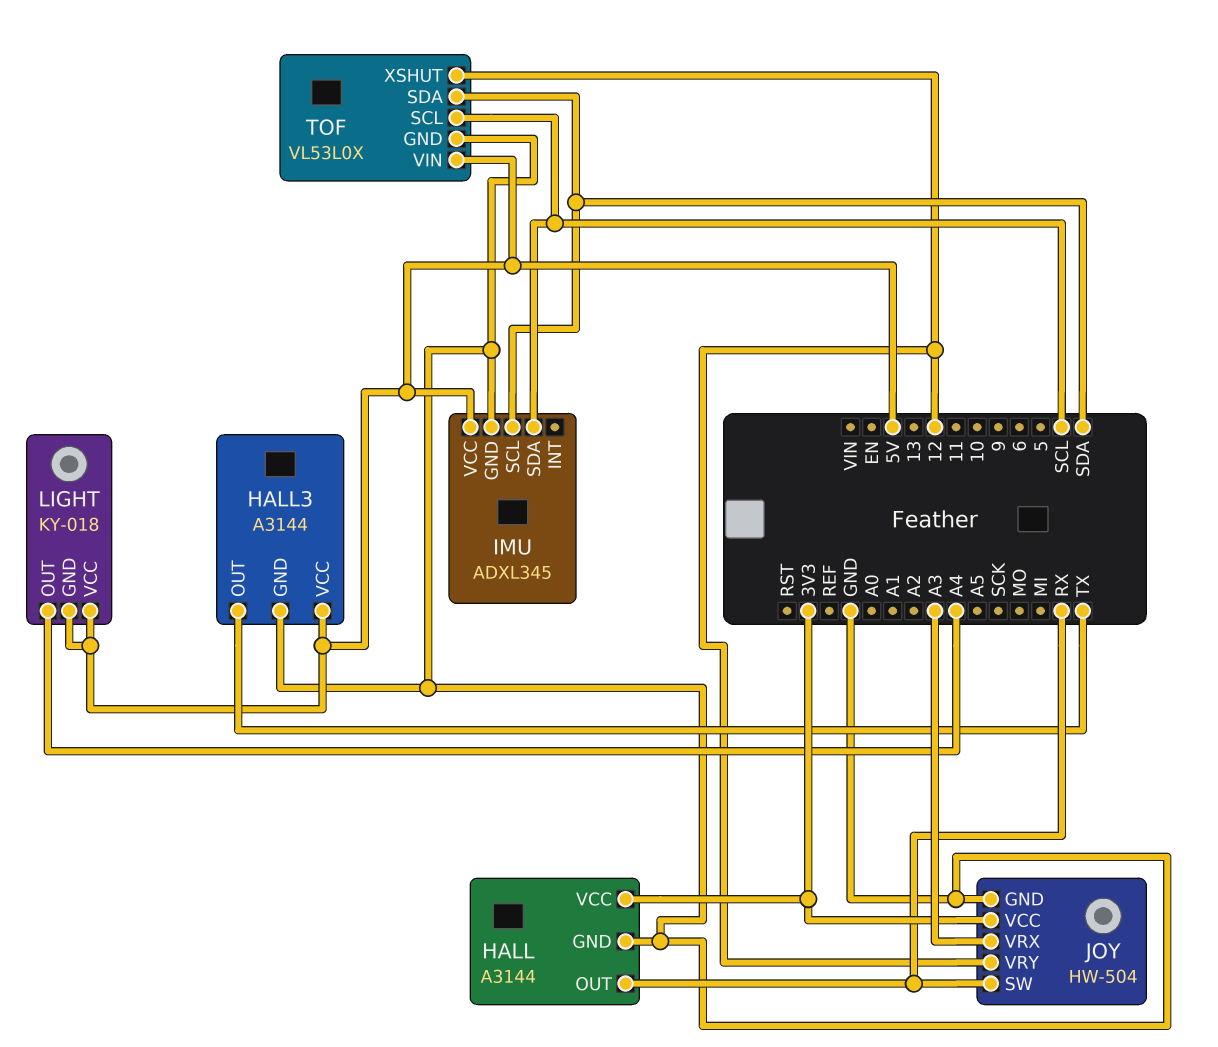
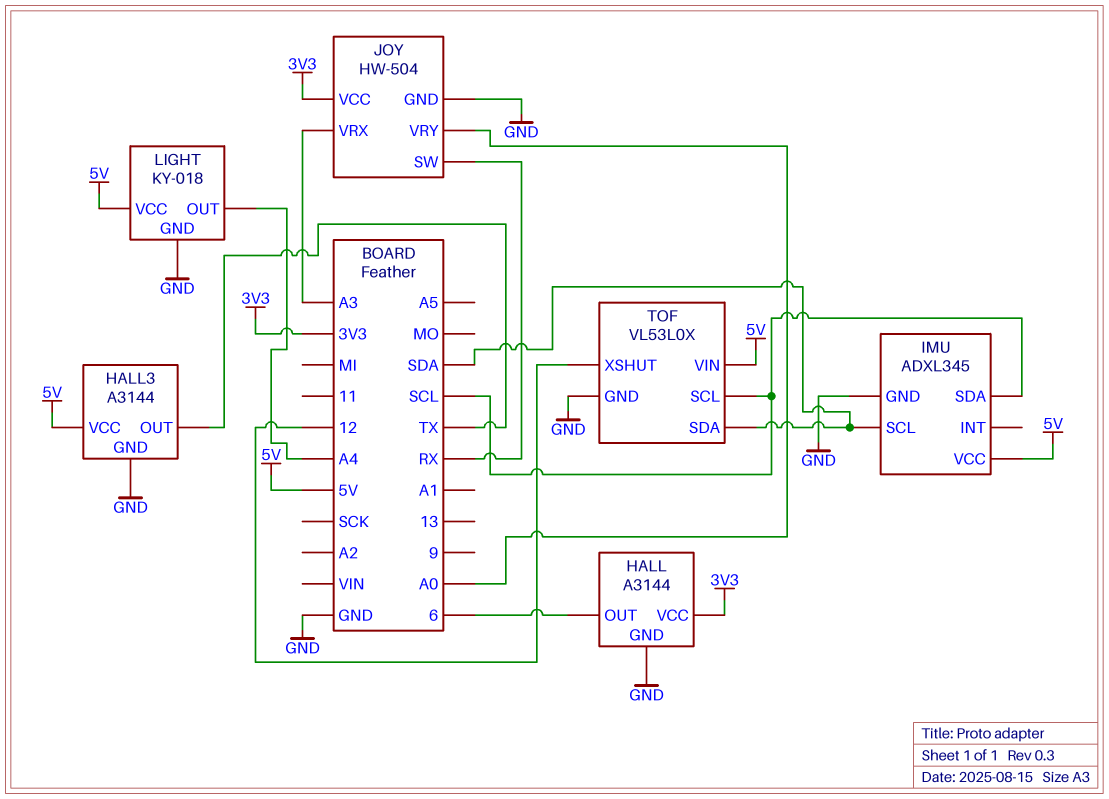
HALL pin OUT: RX -> 6
JOY pin VRY: 12 -> A0
LIGHT pin GND: 5V -> GND

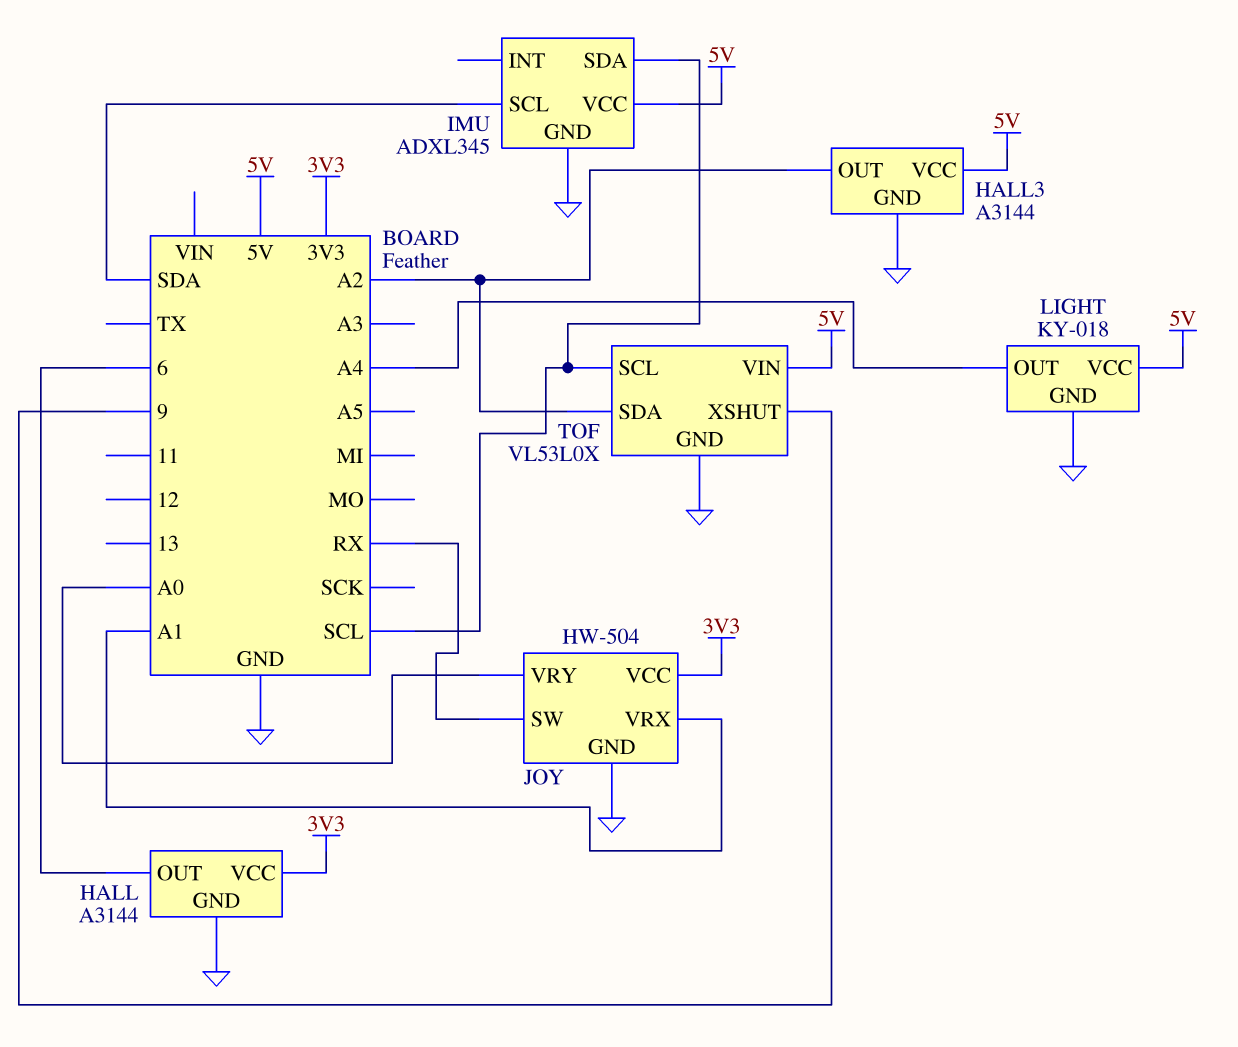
HALL3 pin OUT: TX -> A2
JOY pin VRX: A3 -> A1
TOF pin SDA: SDA -> A2
TOF pin XSHUT: 12 -> 9

